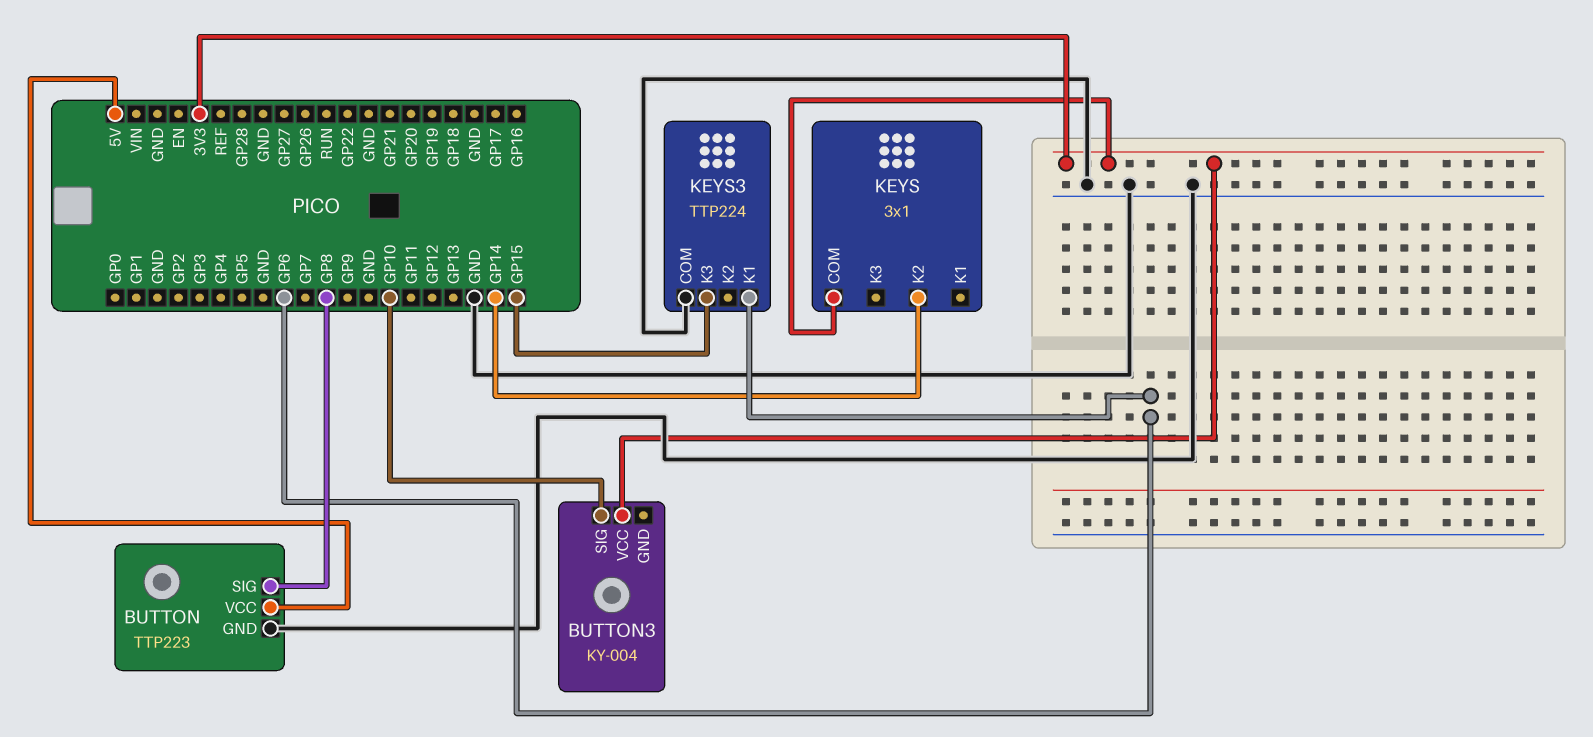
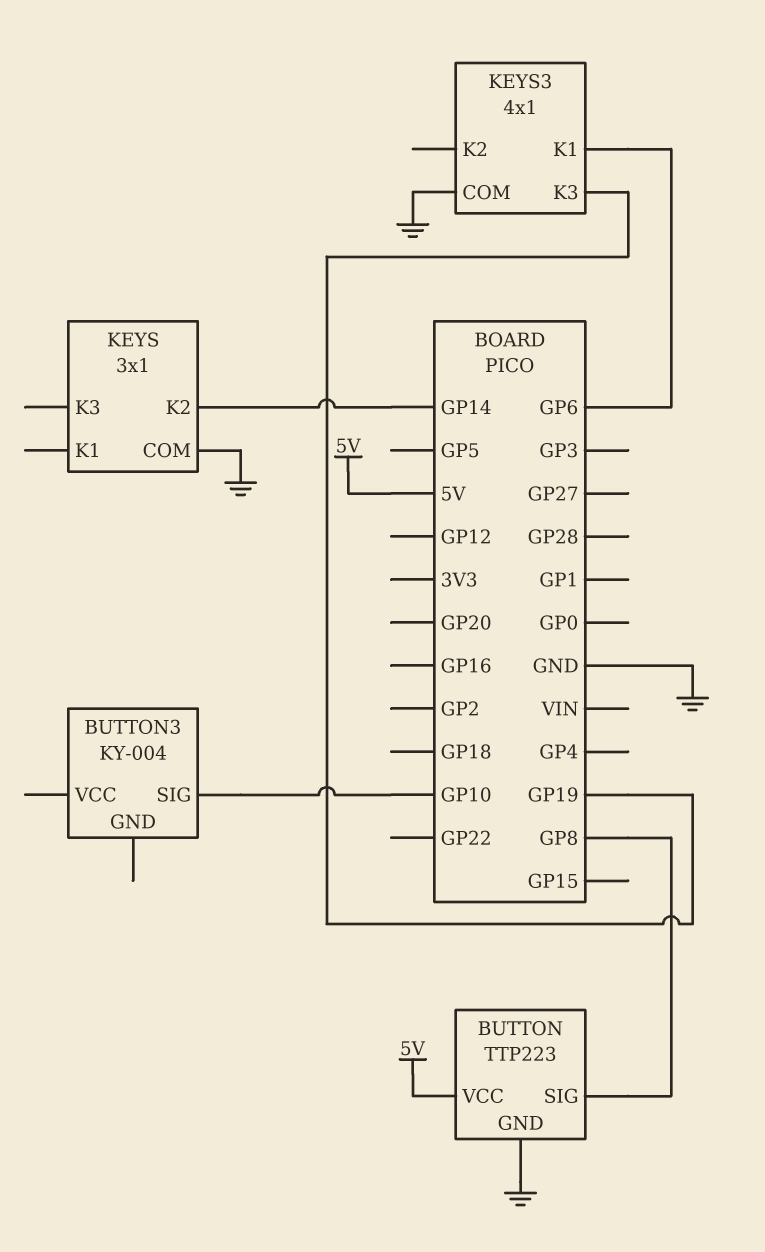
BUTTON3 pin VCC: 3V3 -> none
KEYS pin COM: 3V3 -> GND
KEYS3: TTP224 -> 4x1
KEYS3 pin K3: GP15 -> GP19

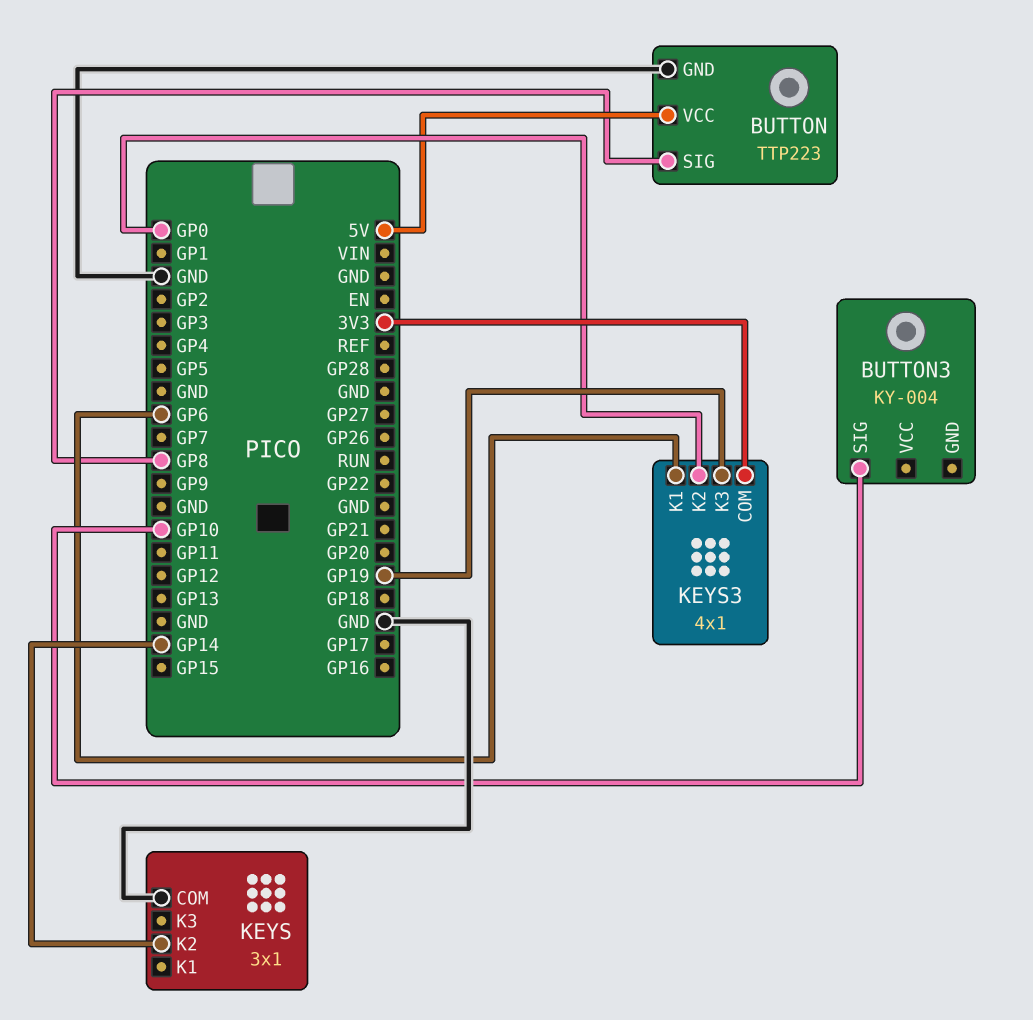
KEYS3 pin COM: GND -> 3V3
KEYS3 pin K2: none -> GP0

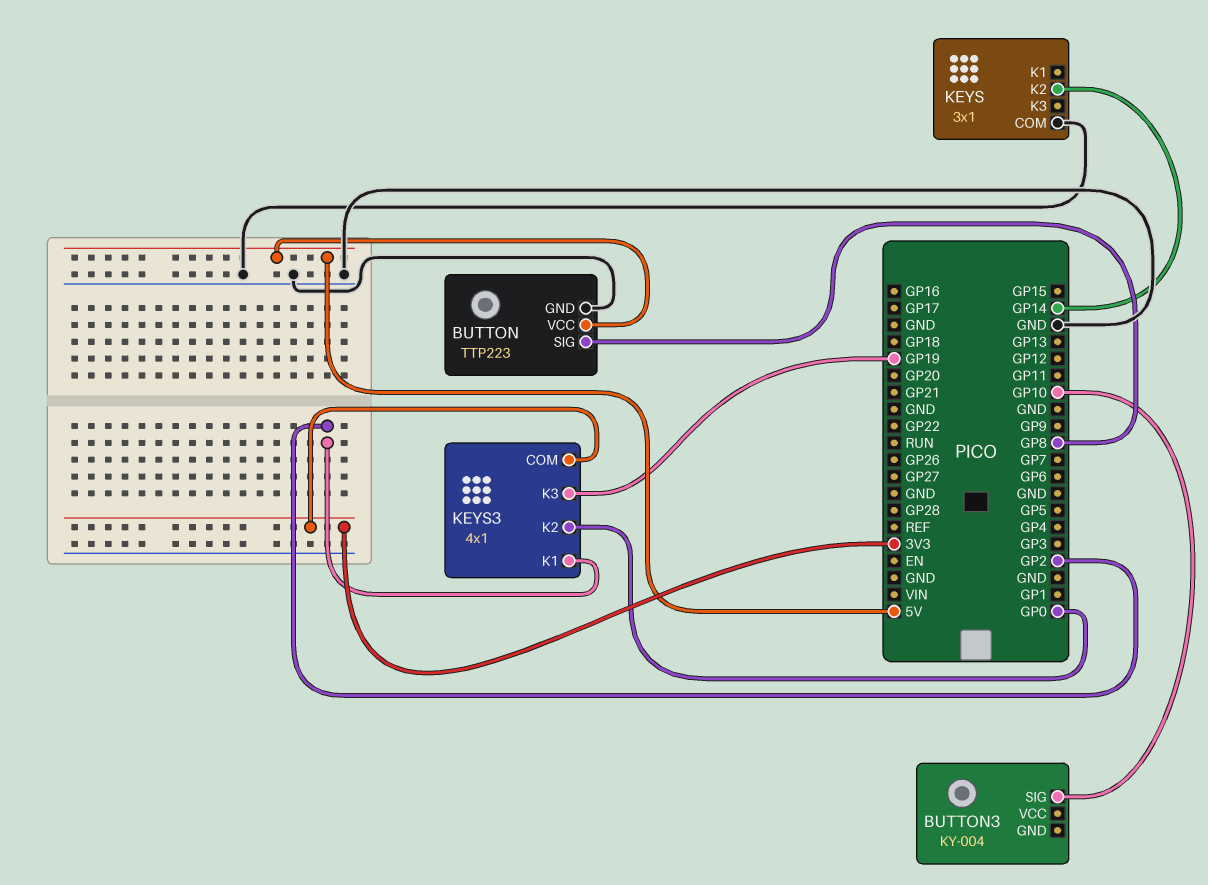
KEYS3 pin K1: GP6 -> GP2

